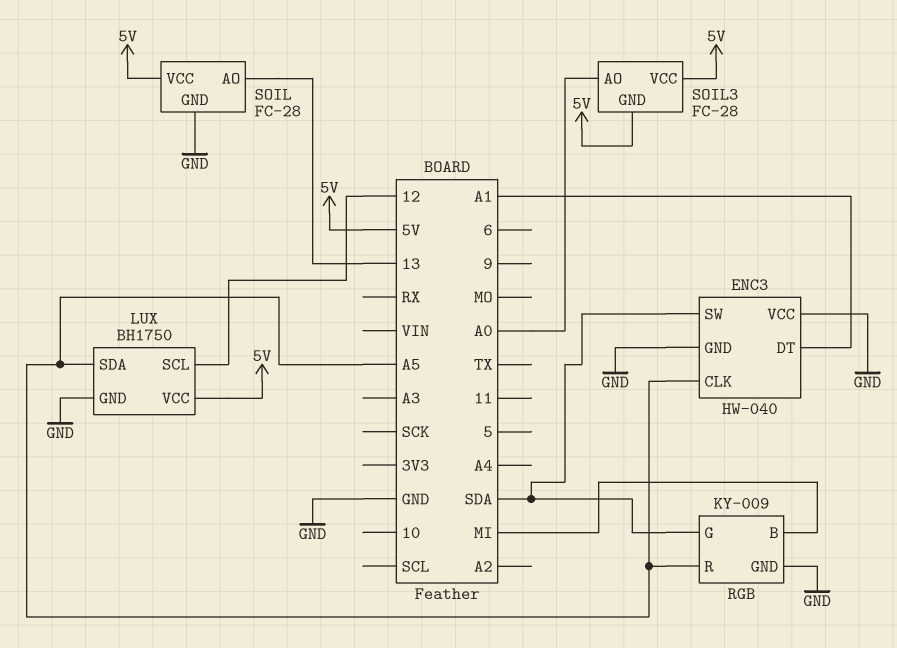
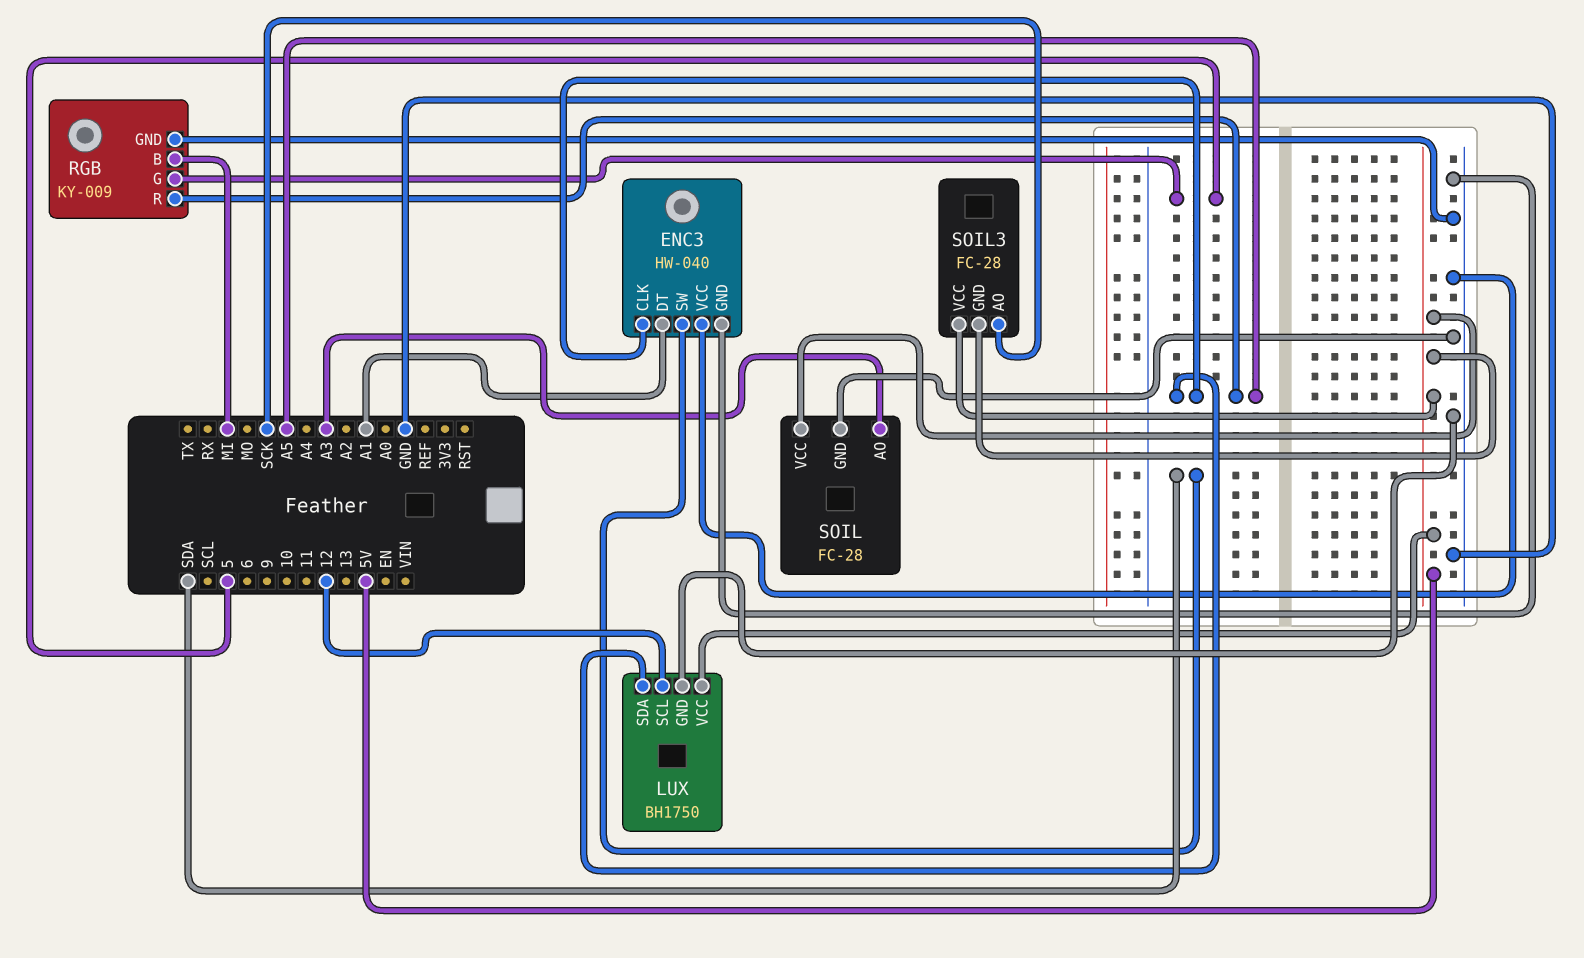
RGB pin G: SDA -> 5
SOIL pin AO: 13 -> A3
SOIL3 pin AO: A0 -> SCK

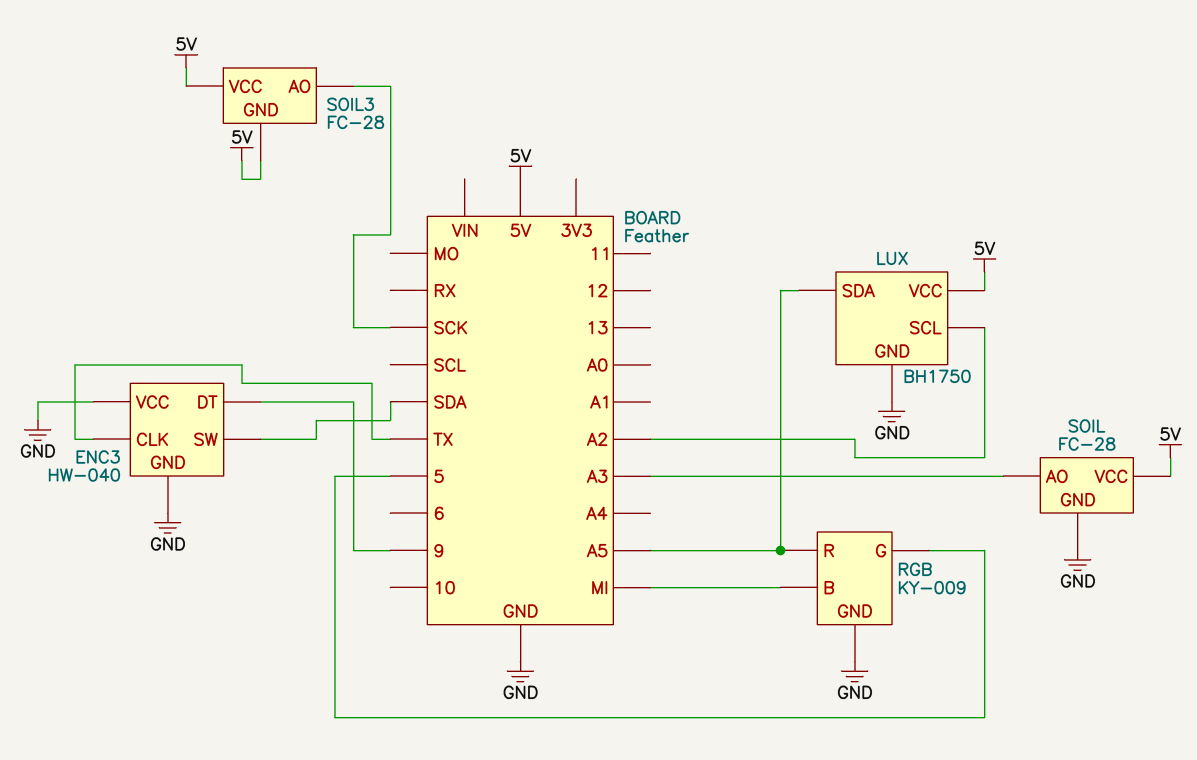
ENC3 pin CLK: A5 -> TX
ENC3 pin DT: A1 -> 9
LUX pin SCL: 12 -> A2

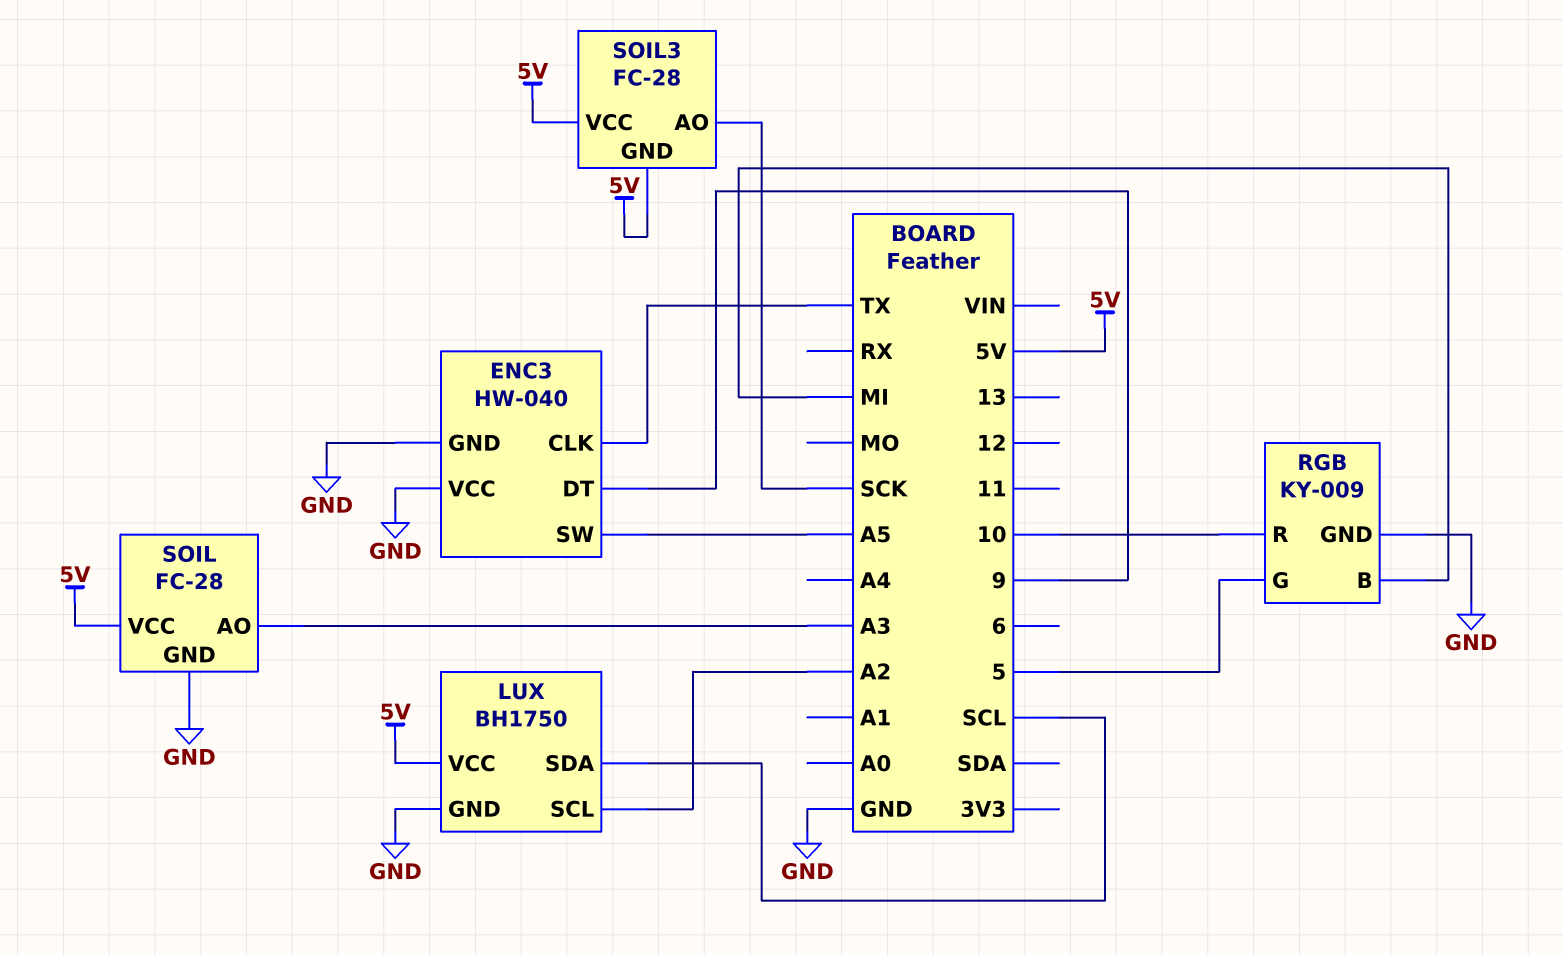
ENC3 pin SW: SDA -> A5
LUX pin SDA: A5 -> SCL
RGB pin R: A5 -> 10

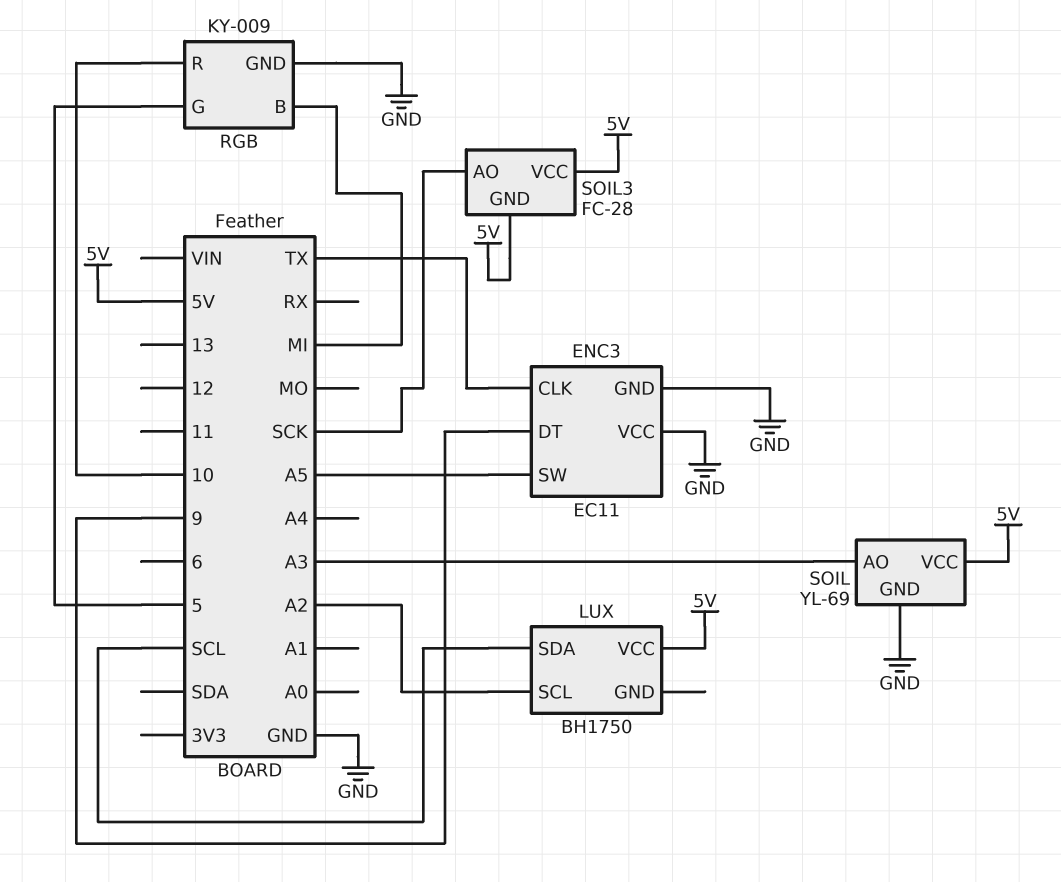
ENC3: HW-040 -> EC11
LUX pin GND: GND -> none
SOIL: FC-28 -> YL-69

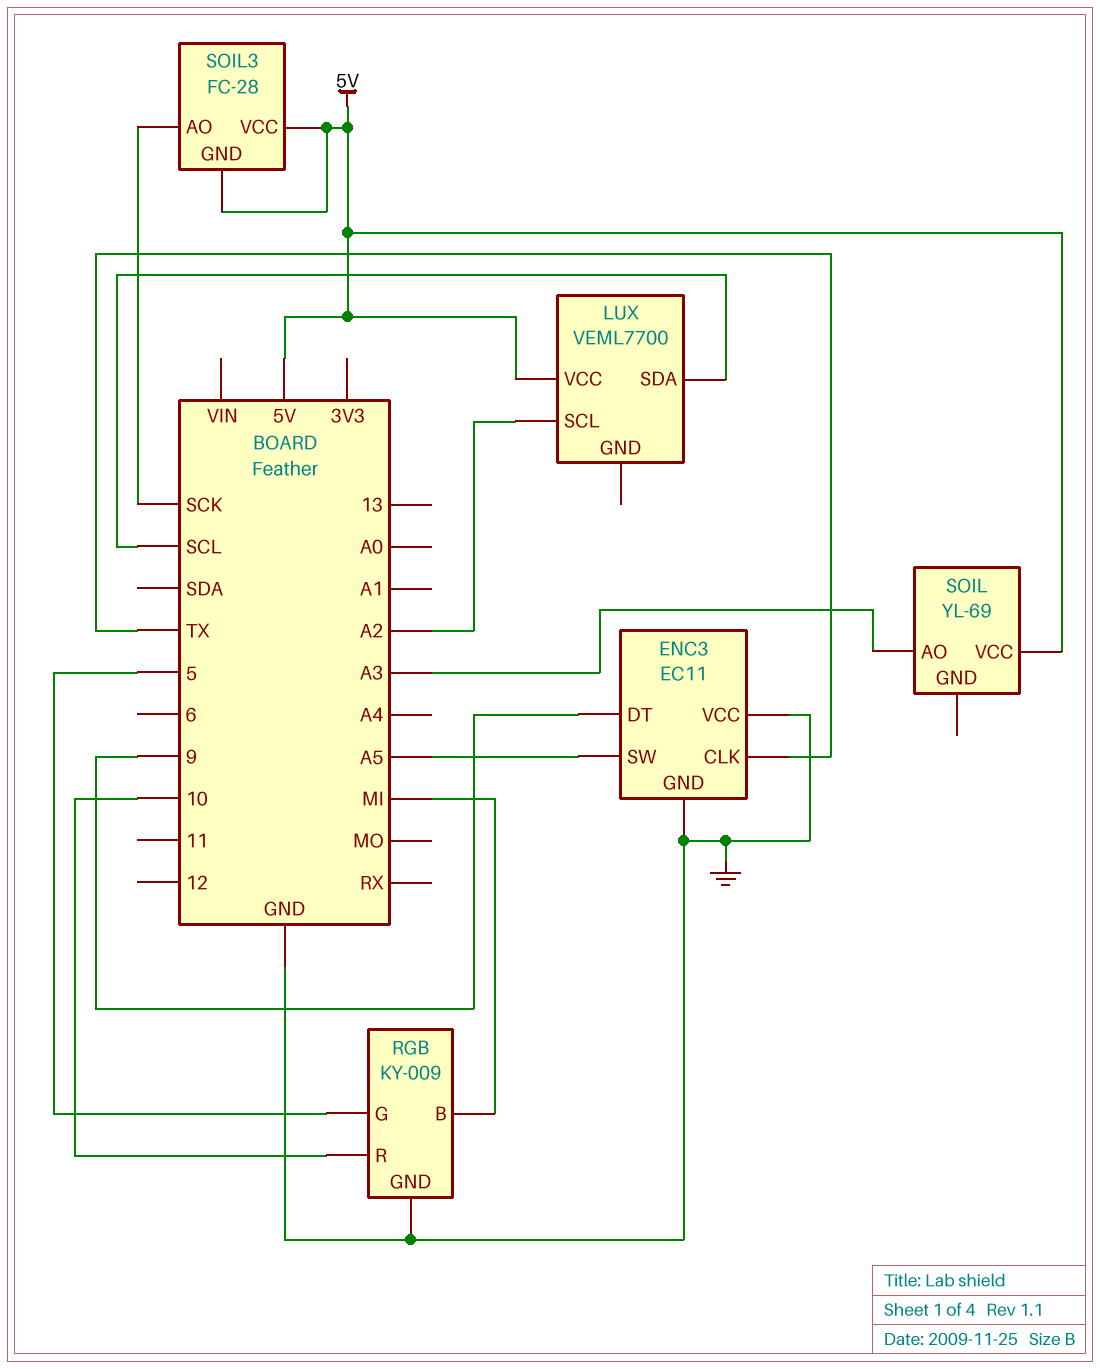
LUX: BH1750 -> VEML7700
SOIL pin GND: GND -> none

